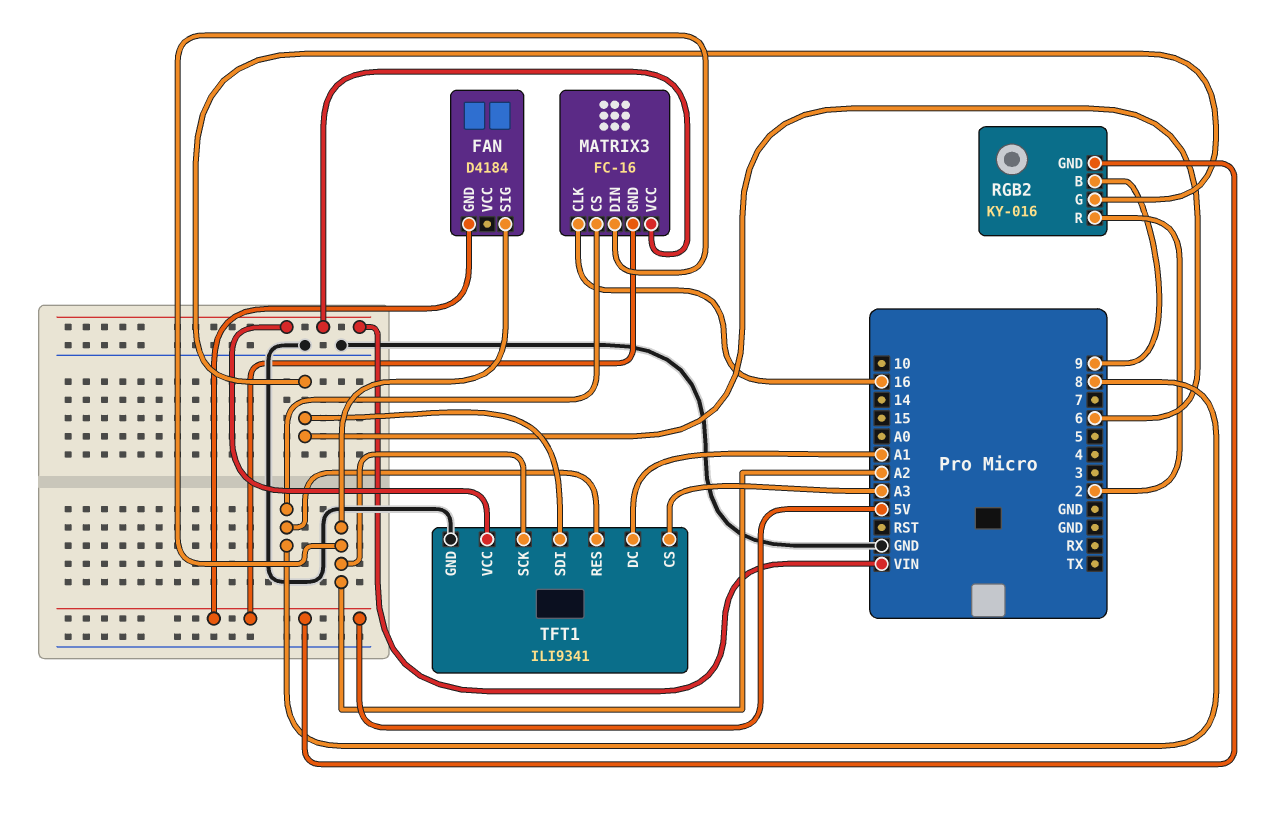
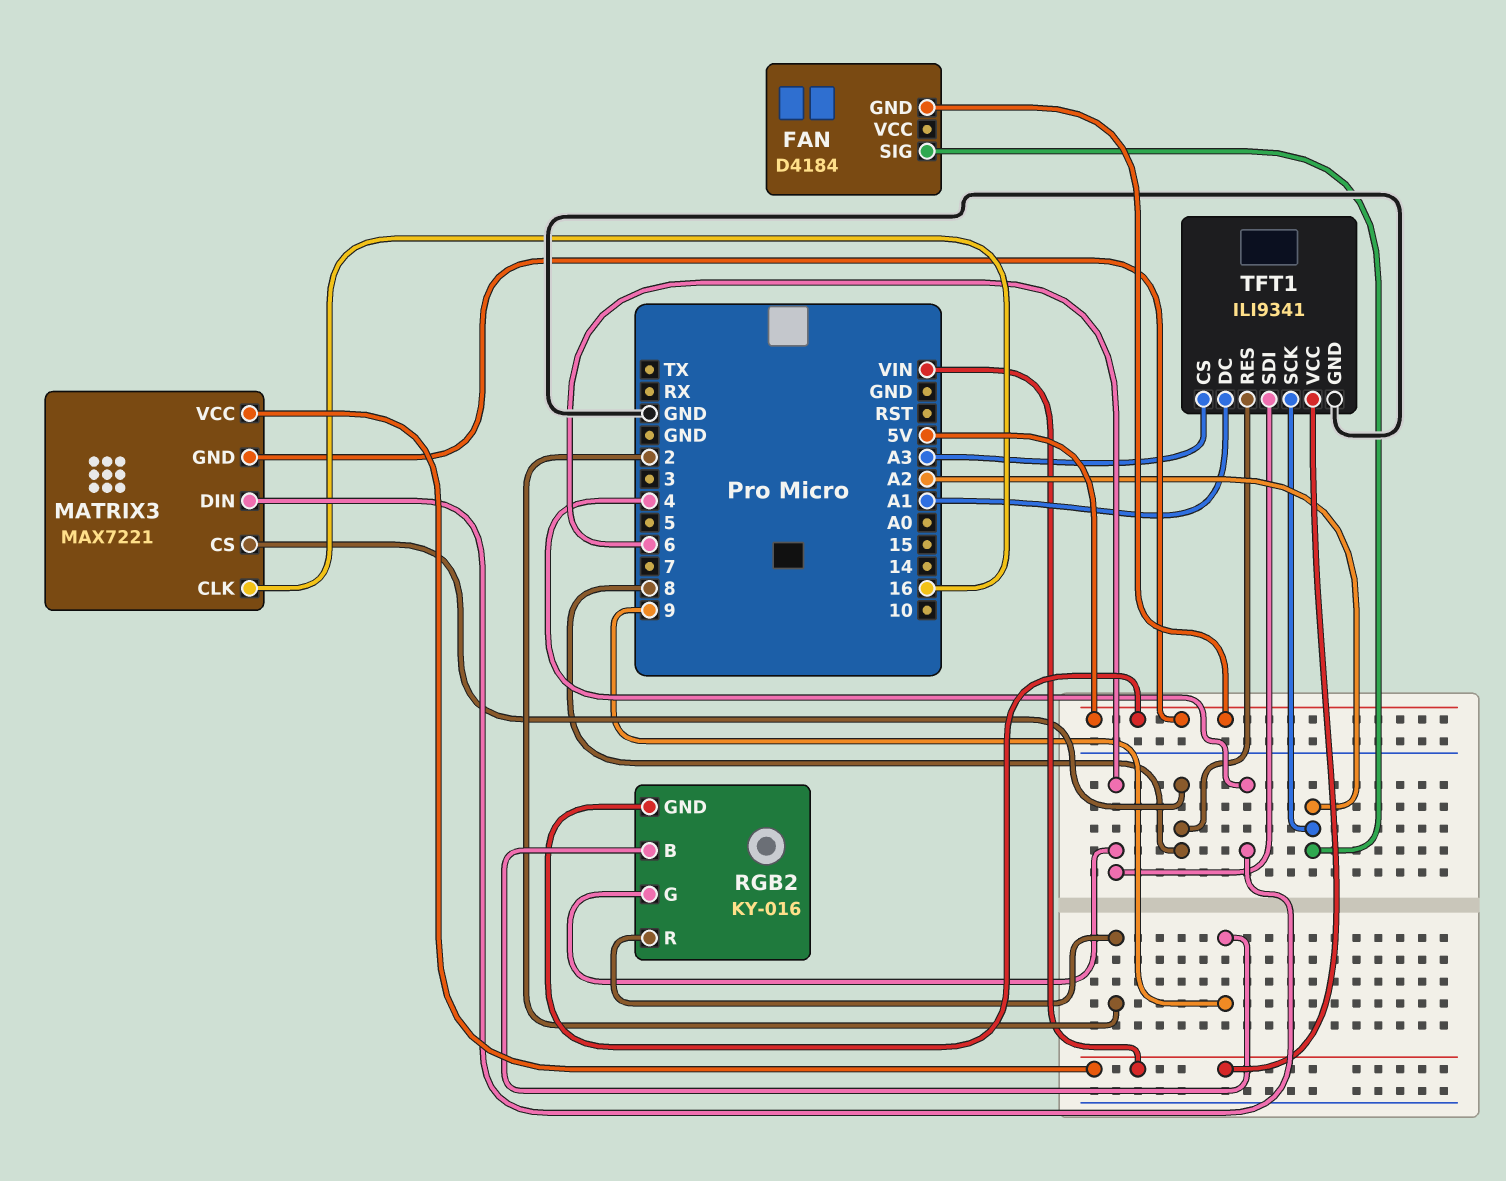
MATRIX3: FC-16 -> MAX7221
MATRIX3 pin DIN: A2 -> 4

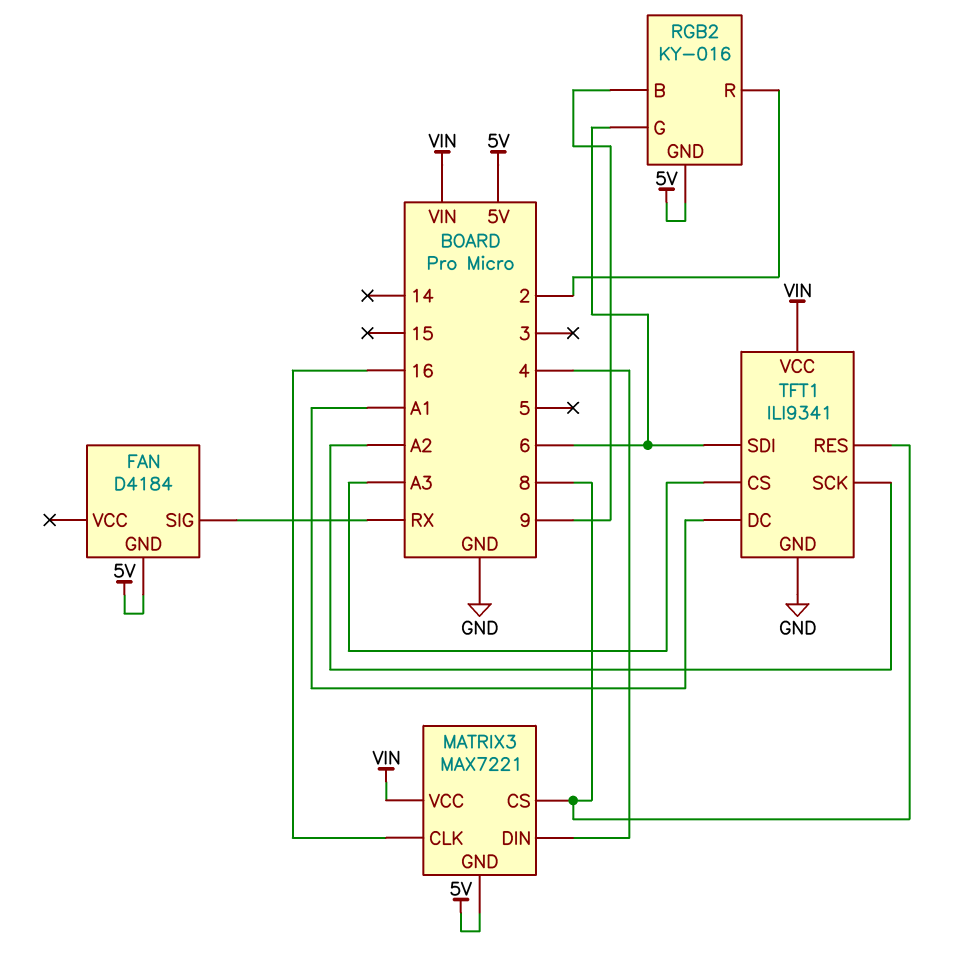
FAN pin SIG: A2 -> RX

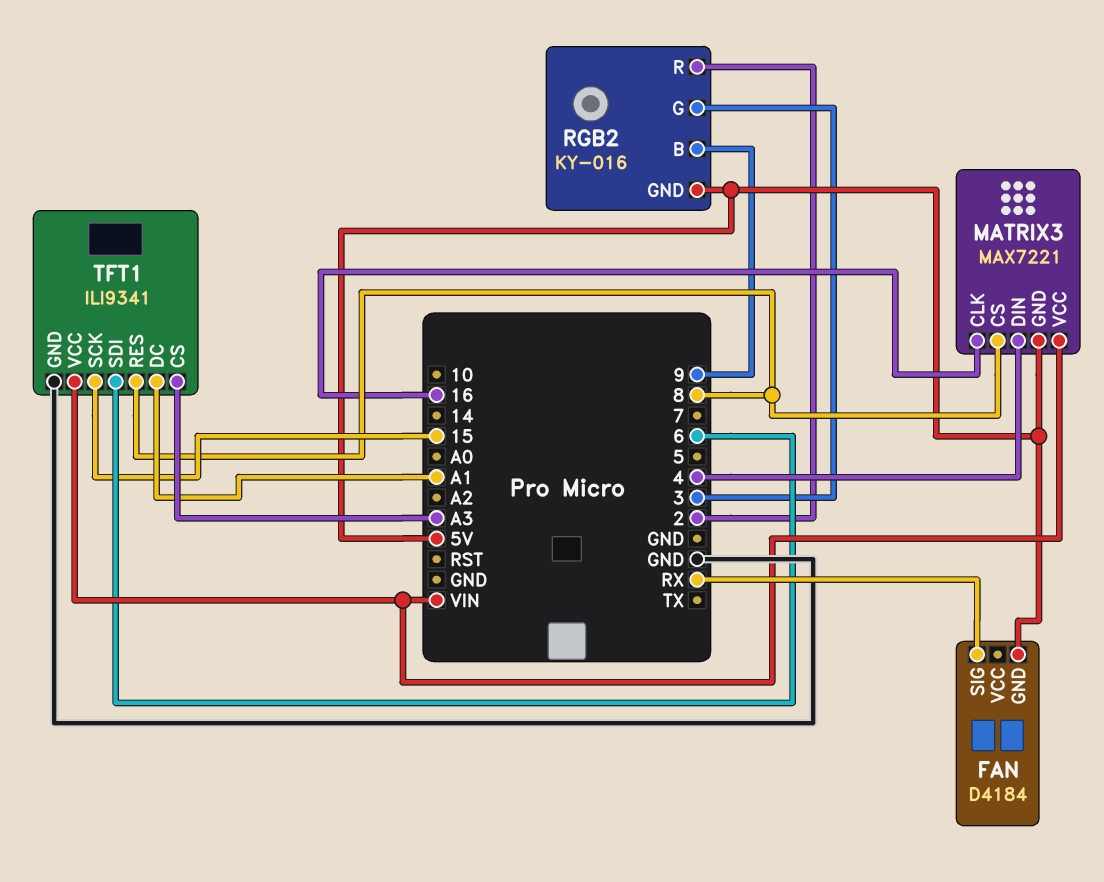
RGB2 pin G: 6 -> 3
TFT1 pin SCK: A2 -> 15

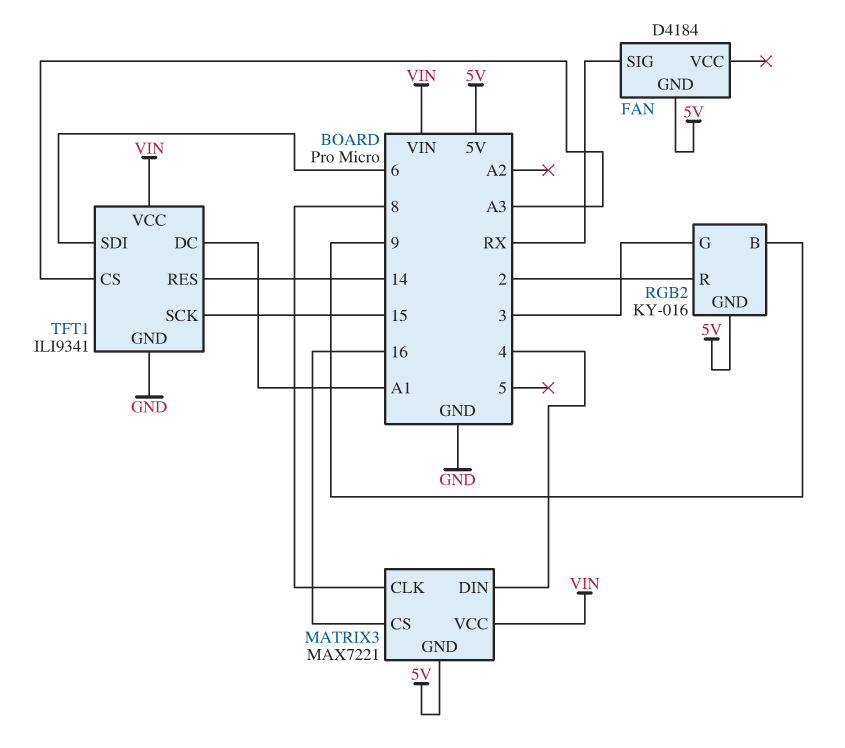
MATRIX3 pin CLK: 16 -> 8
MATRIX3 pin CS: 8 -> 16
TFT1 pin RES: 8 -> 14

